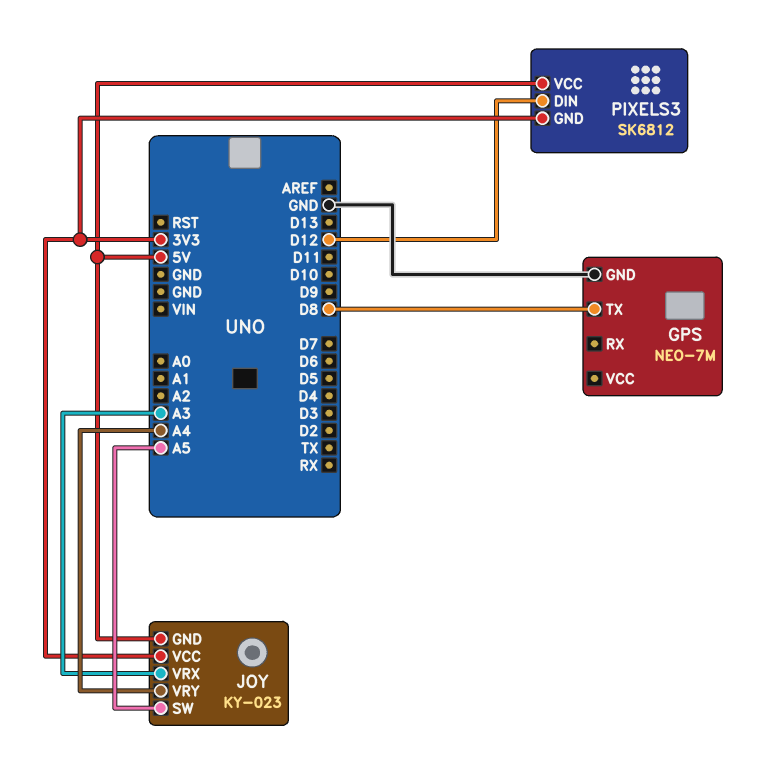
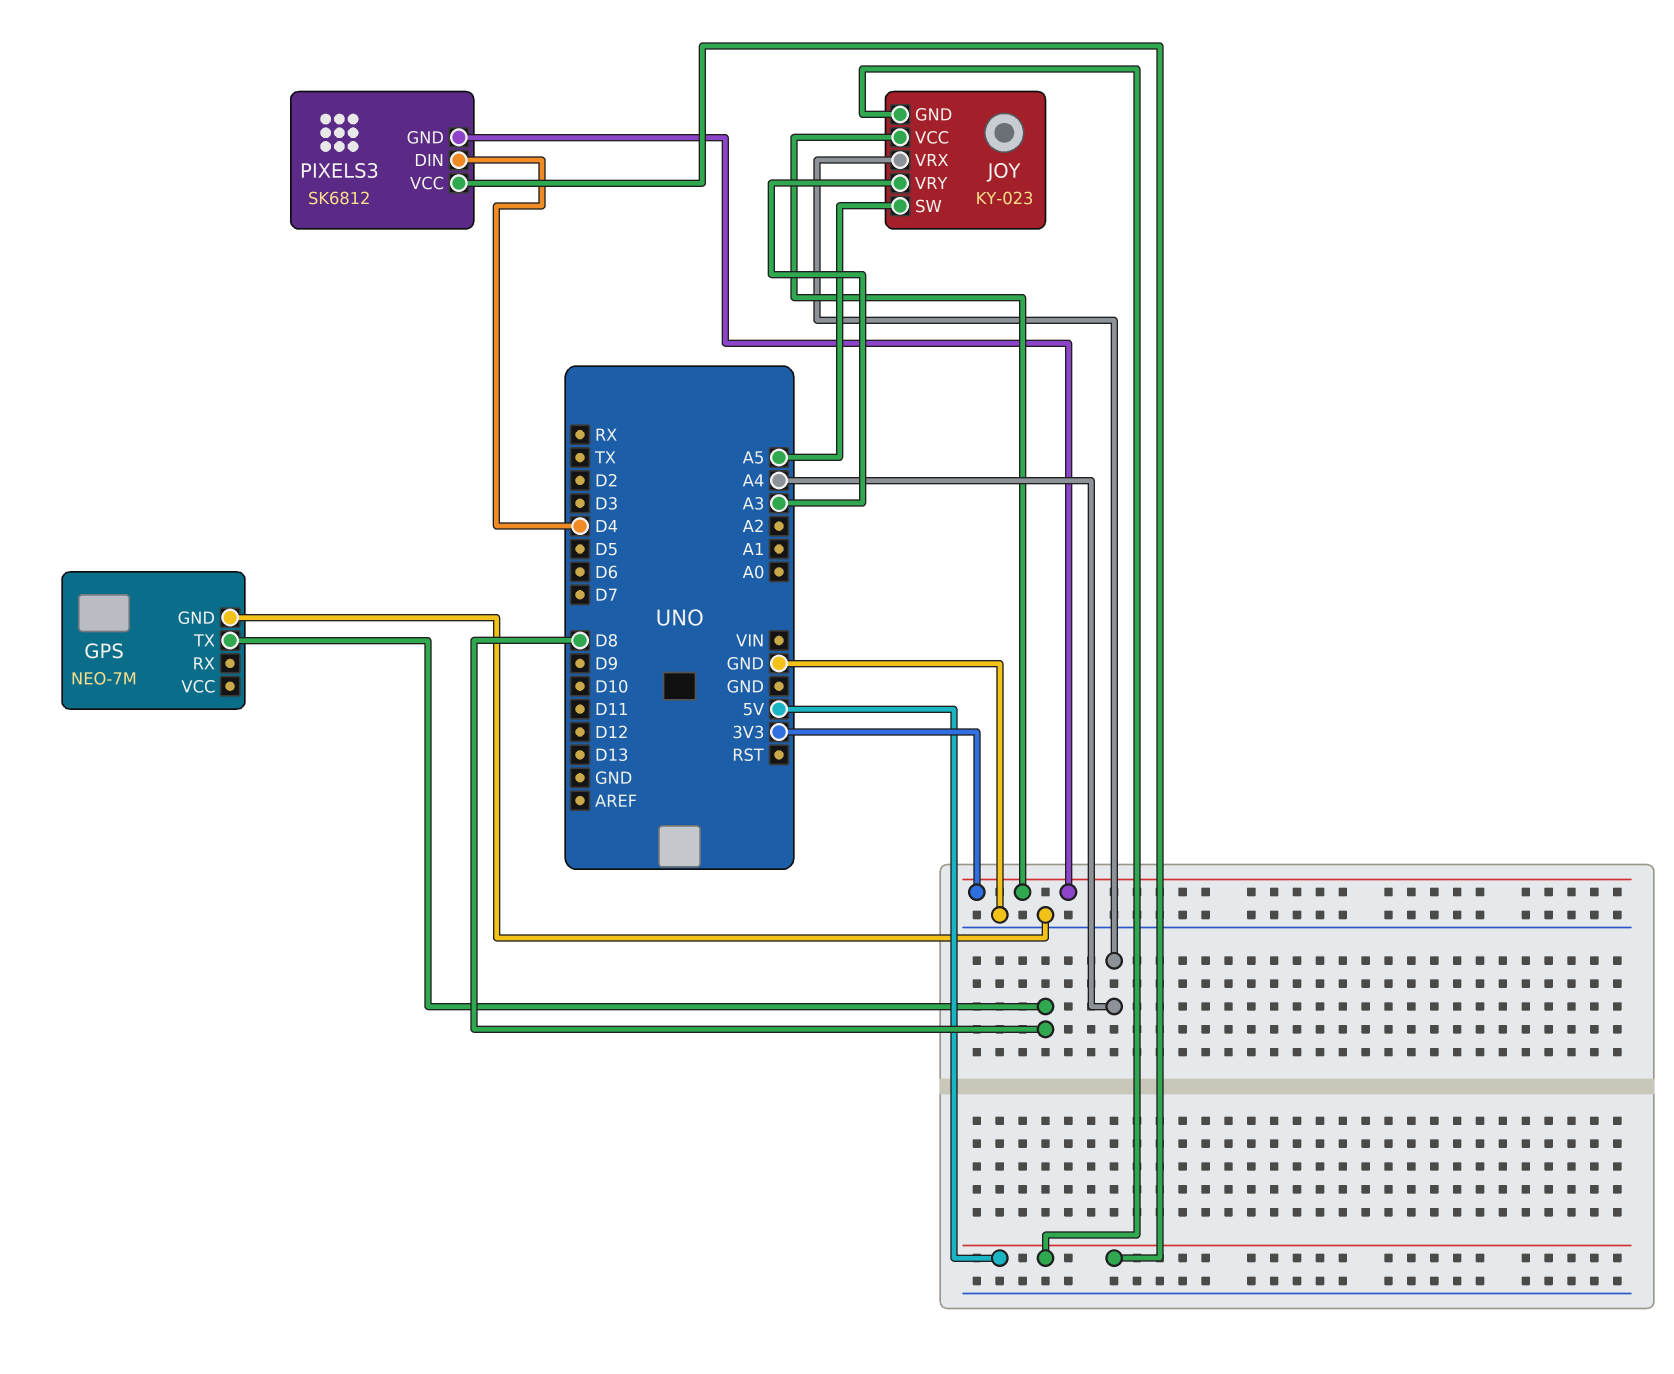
JOY pin VRX: A3 -> A4
JOY pin VRY: A4 -> A3
PIXELS3 pin DIN: D12 -> D4

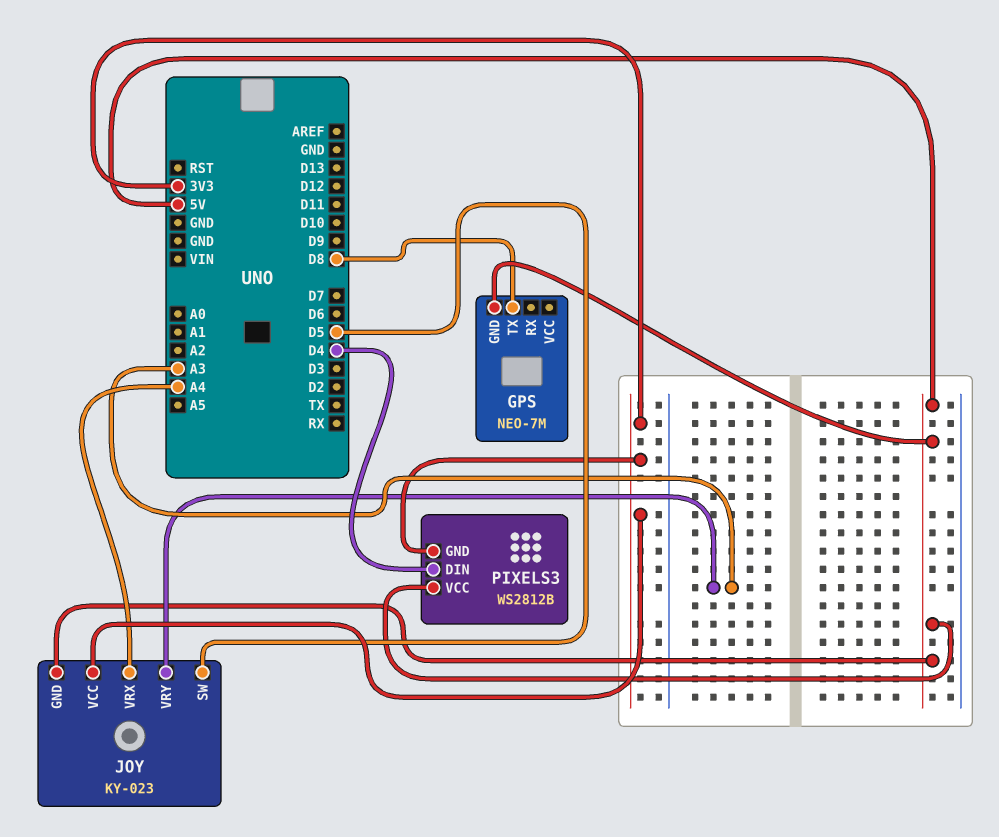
GPS pin GND: GND -> 5V
JOY pin SW: A5 -> D5
PIXELS3: SK6812 -> WS2812B

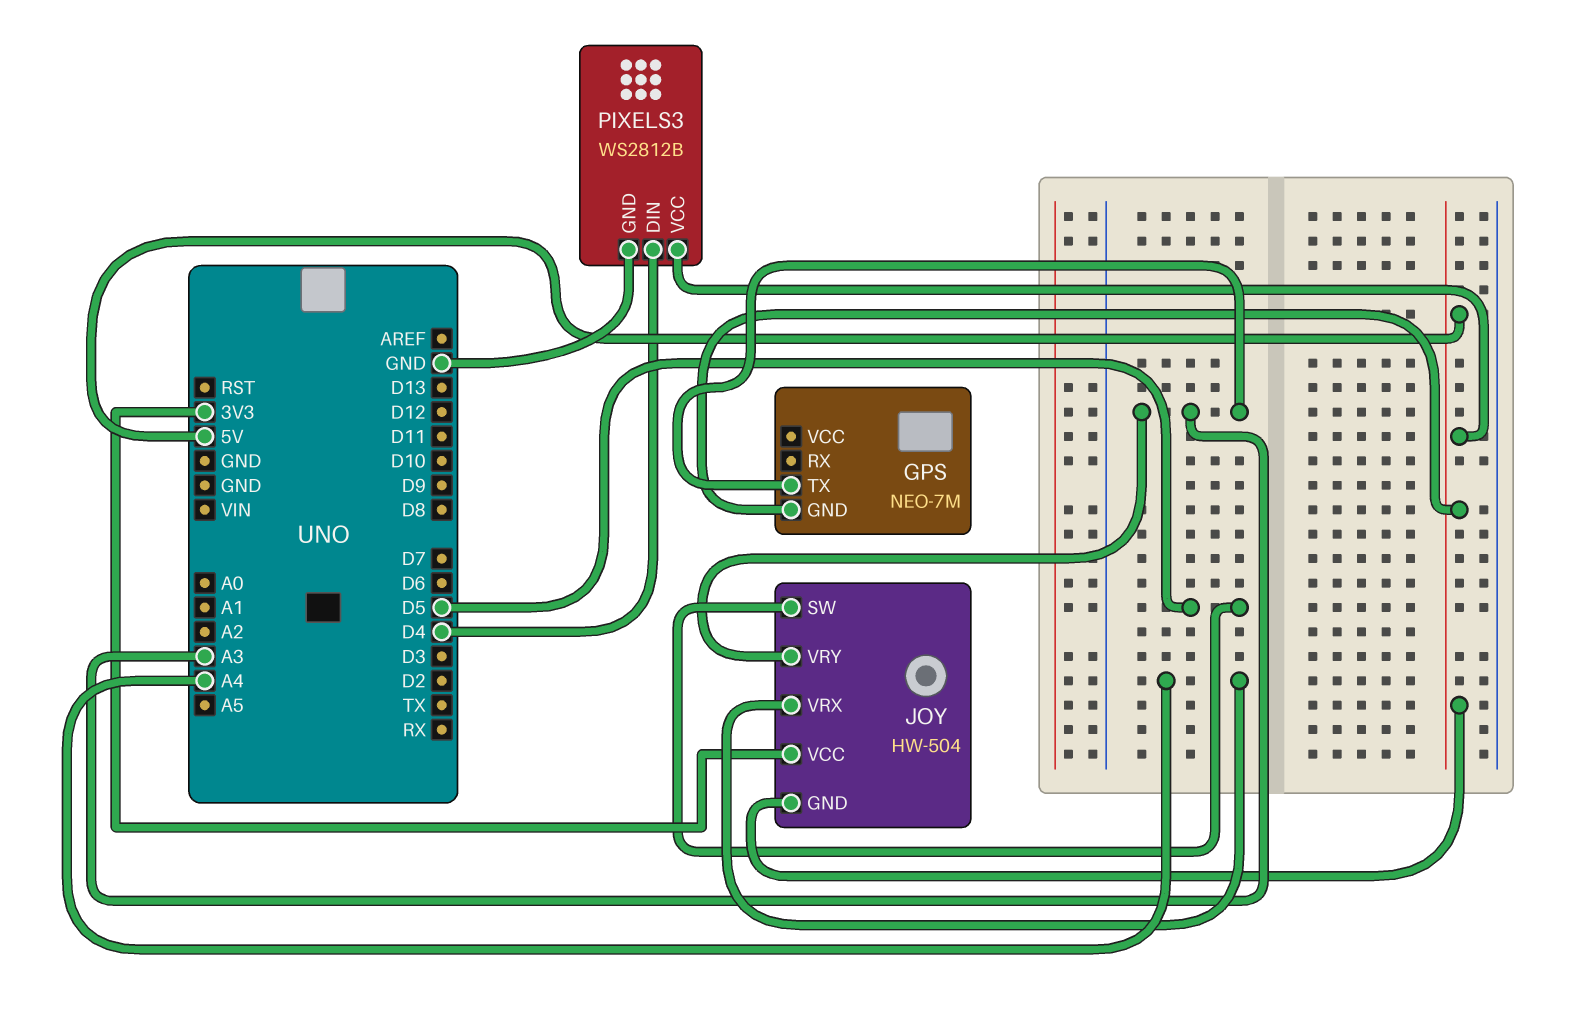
GPS pin TX: D8 -> A3
JOY: KY-023 -> HW-504
PIXELS3 pin GND: 3V3 -> GND

